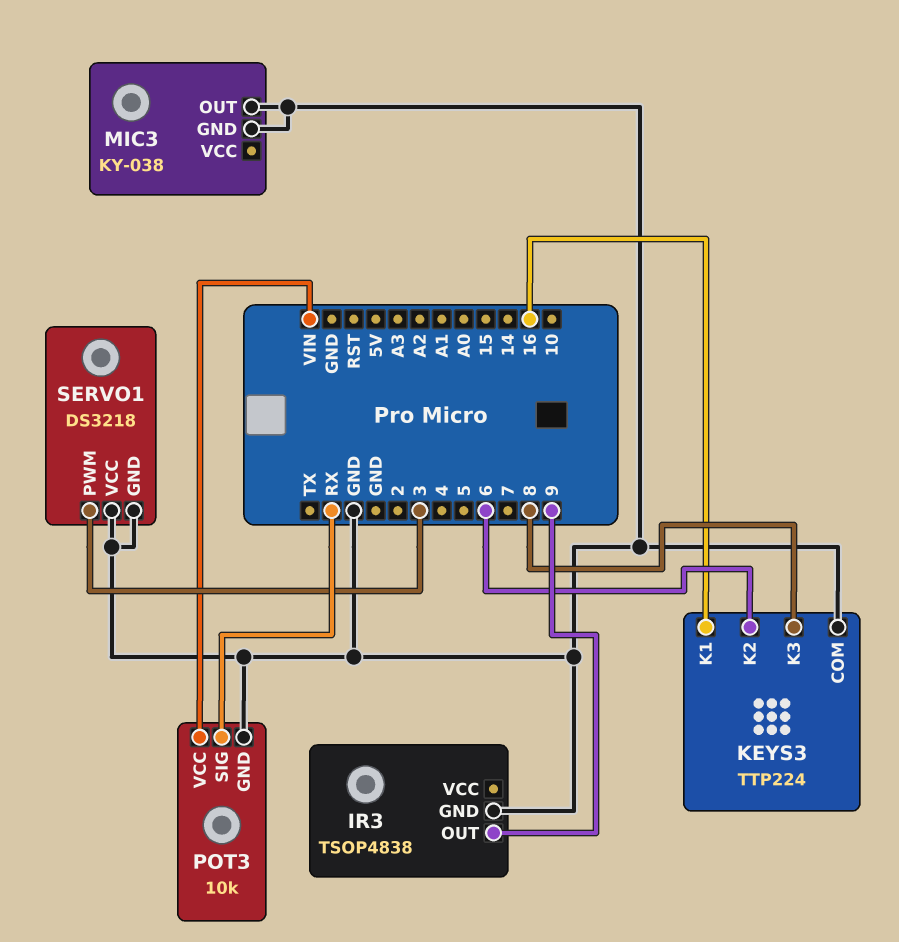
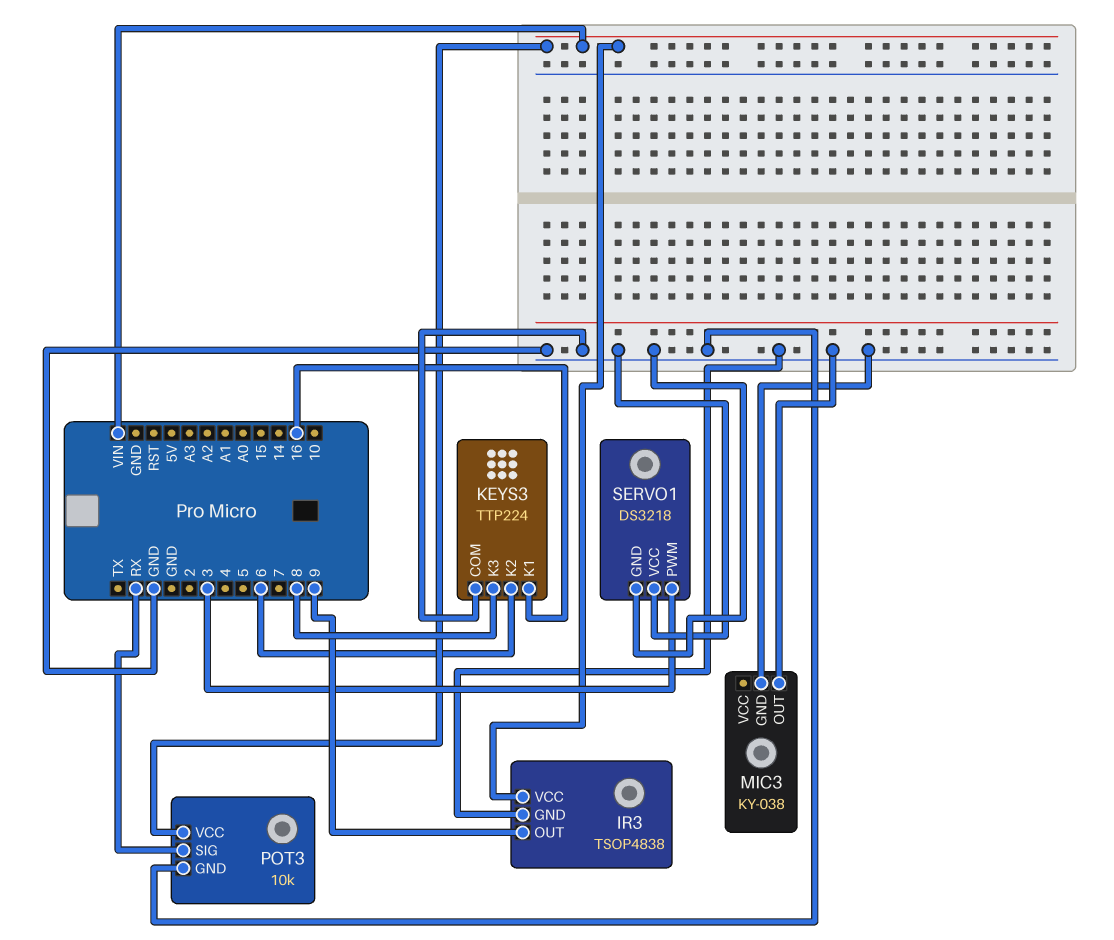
IR3 pin VCC: none -> VIN

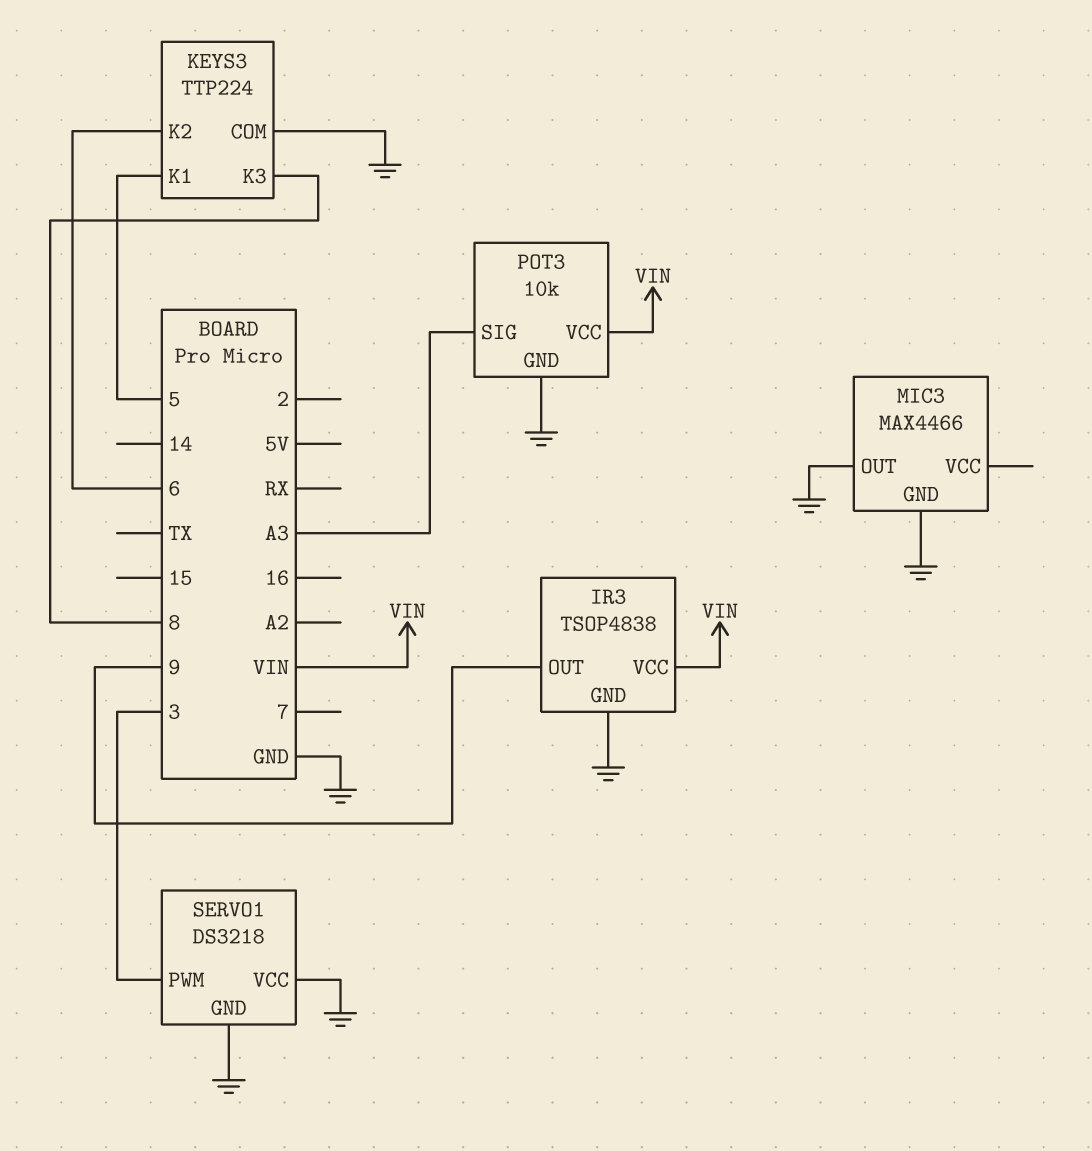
KEYS3 pin K1: 16 -> 5
MIC3: KY-038 -> MAX4466
POT3 pin SIG: RX -> A3

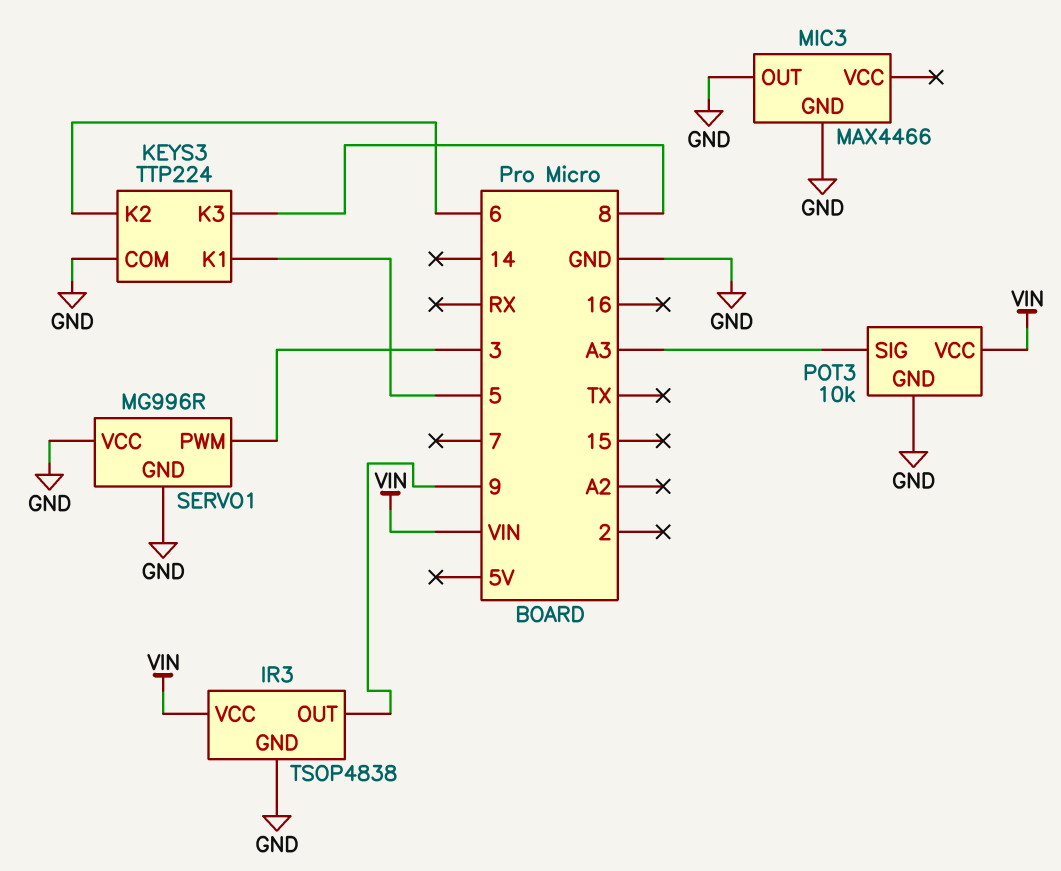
SERVO1: DS3218 -> MG996R

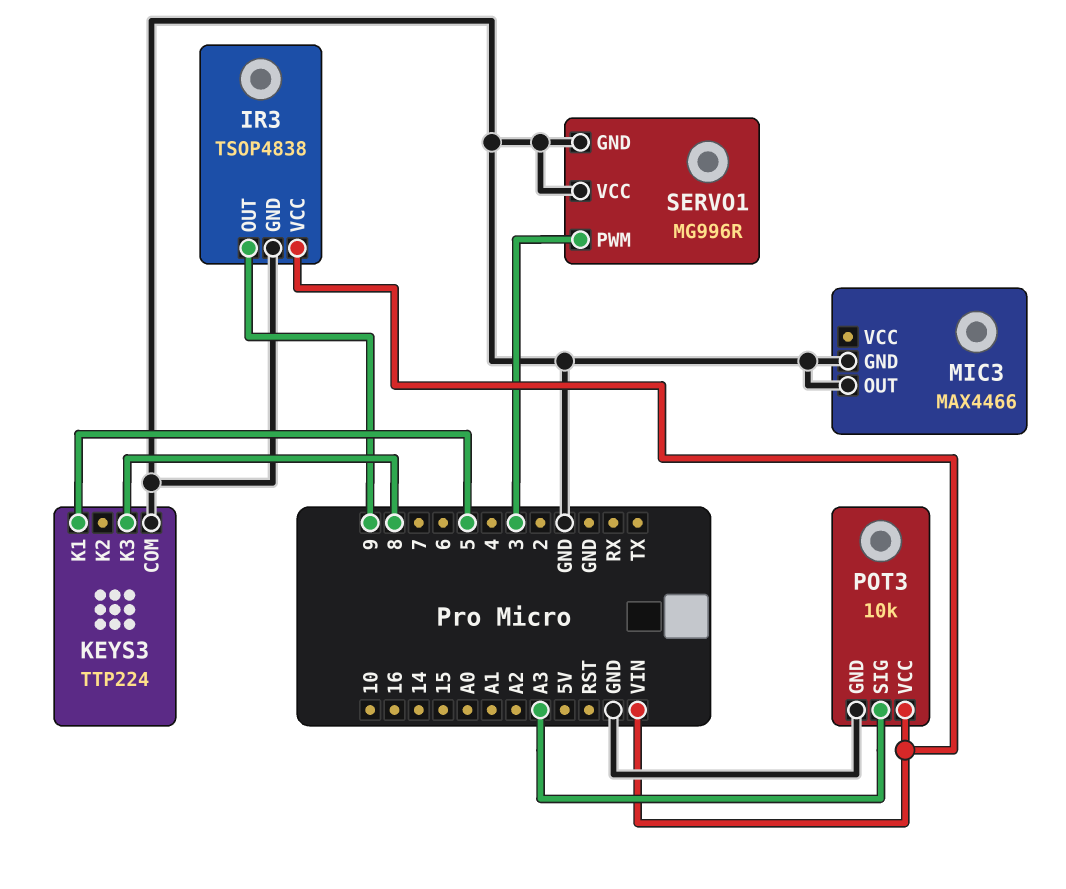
KEYS3 pin K2: 6 -> none

